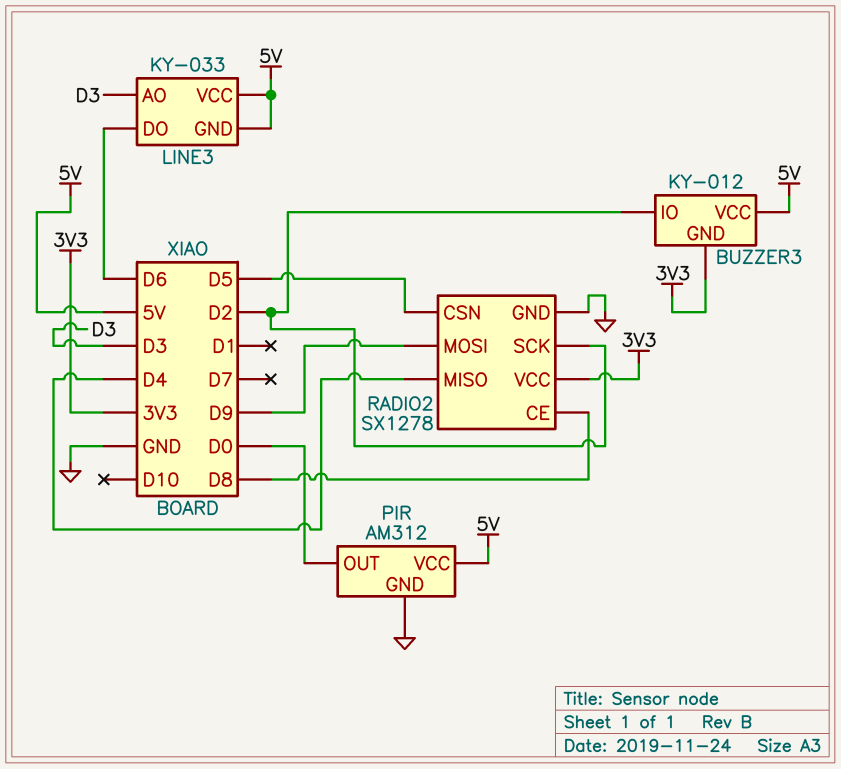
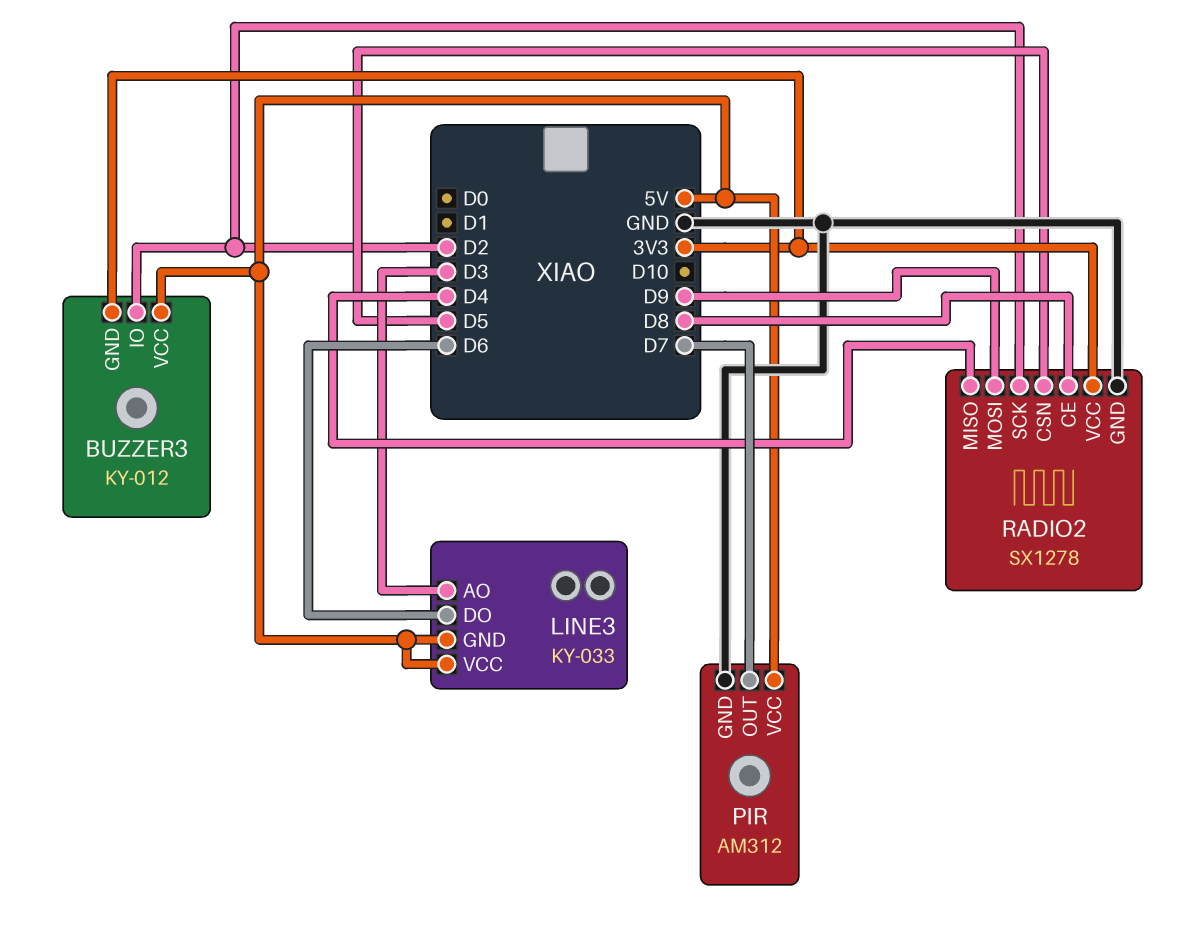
PIR pin OUT: D0 -> D7

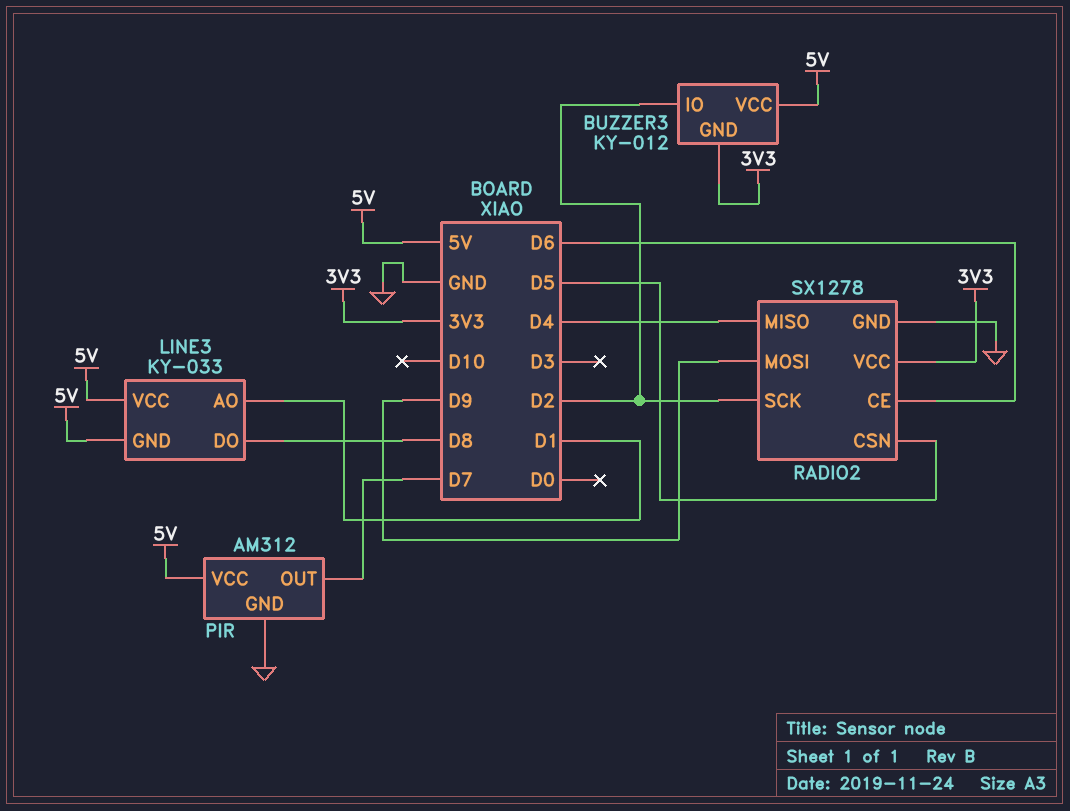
LINE3 pin AO: D3 -> D1
LINE3 pin DO: D6 -> D8
RADIO2 pin CE: D8 -> D6

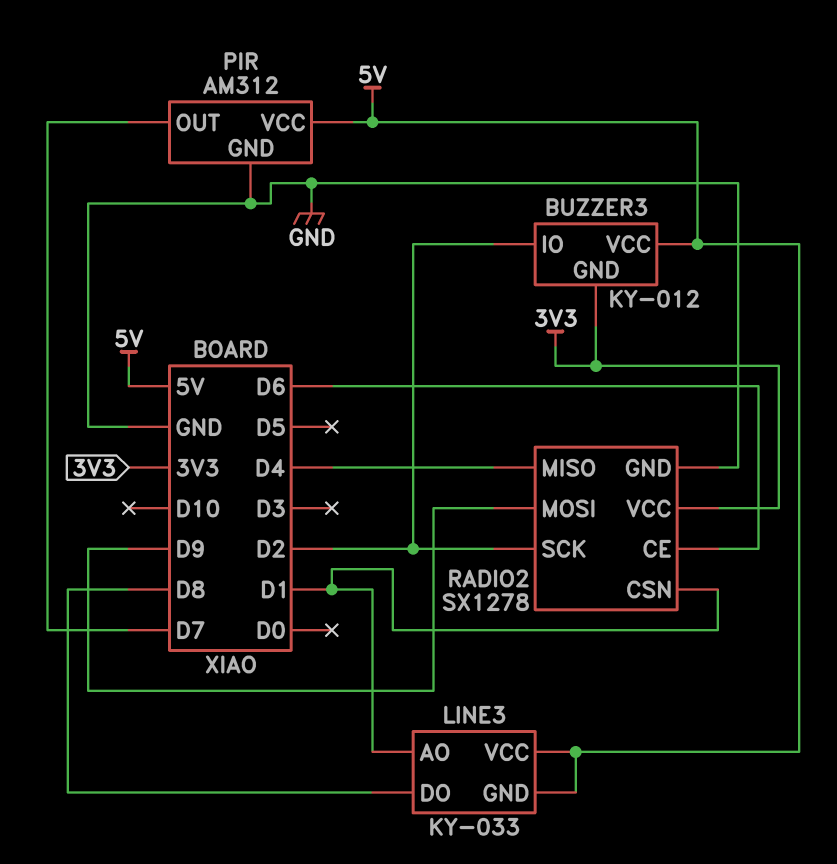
RADIO2 pin CSN: D5 -> D1

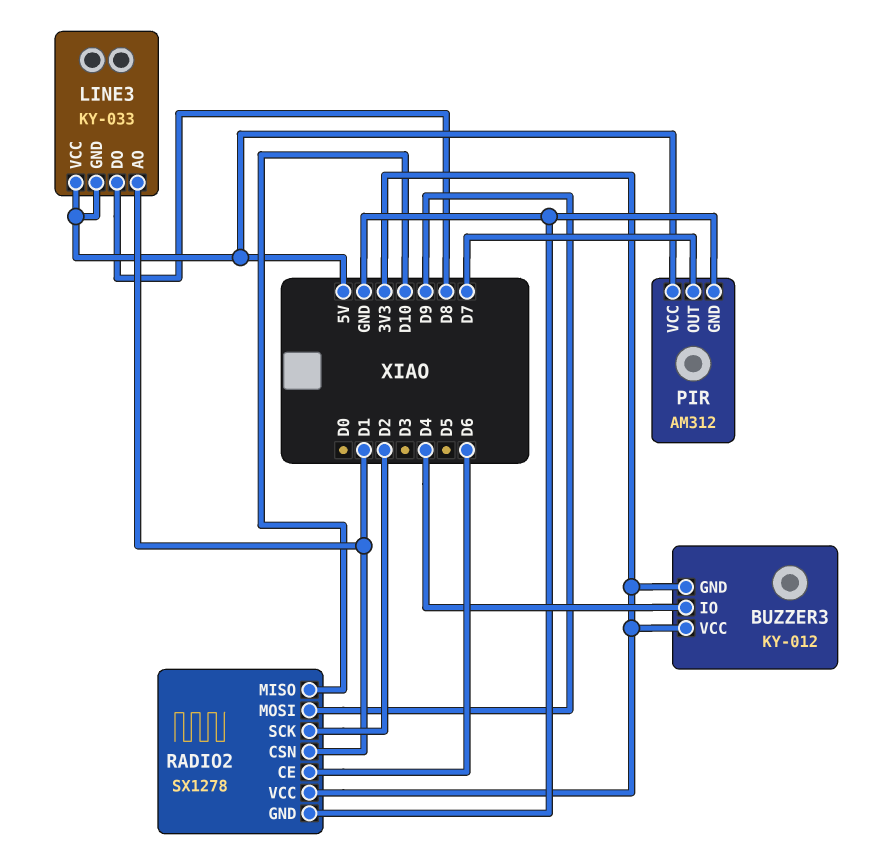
BUZZER3 pin IO: D2 -> D4
BUZZER3 pin VCC: 5V -> 3V3
RADIO2 pin MISO: D4 -> D10

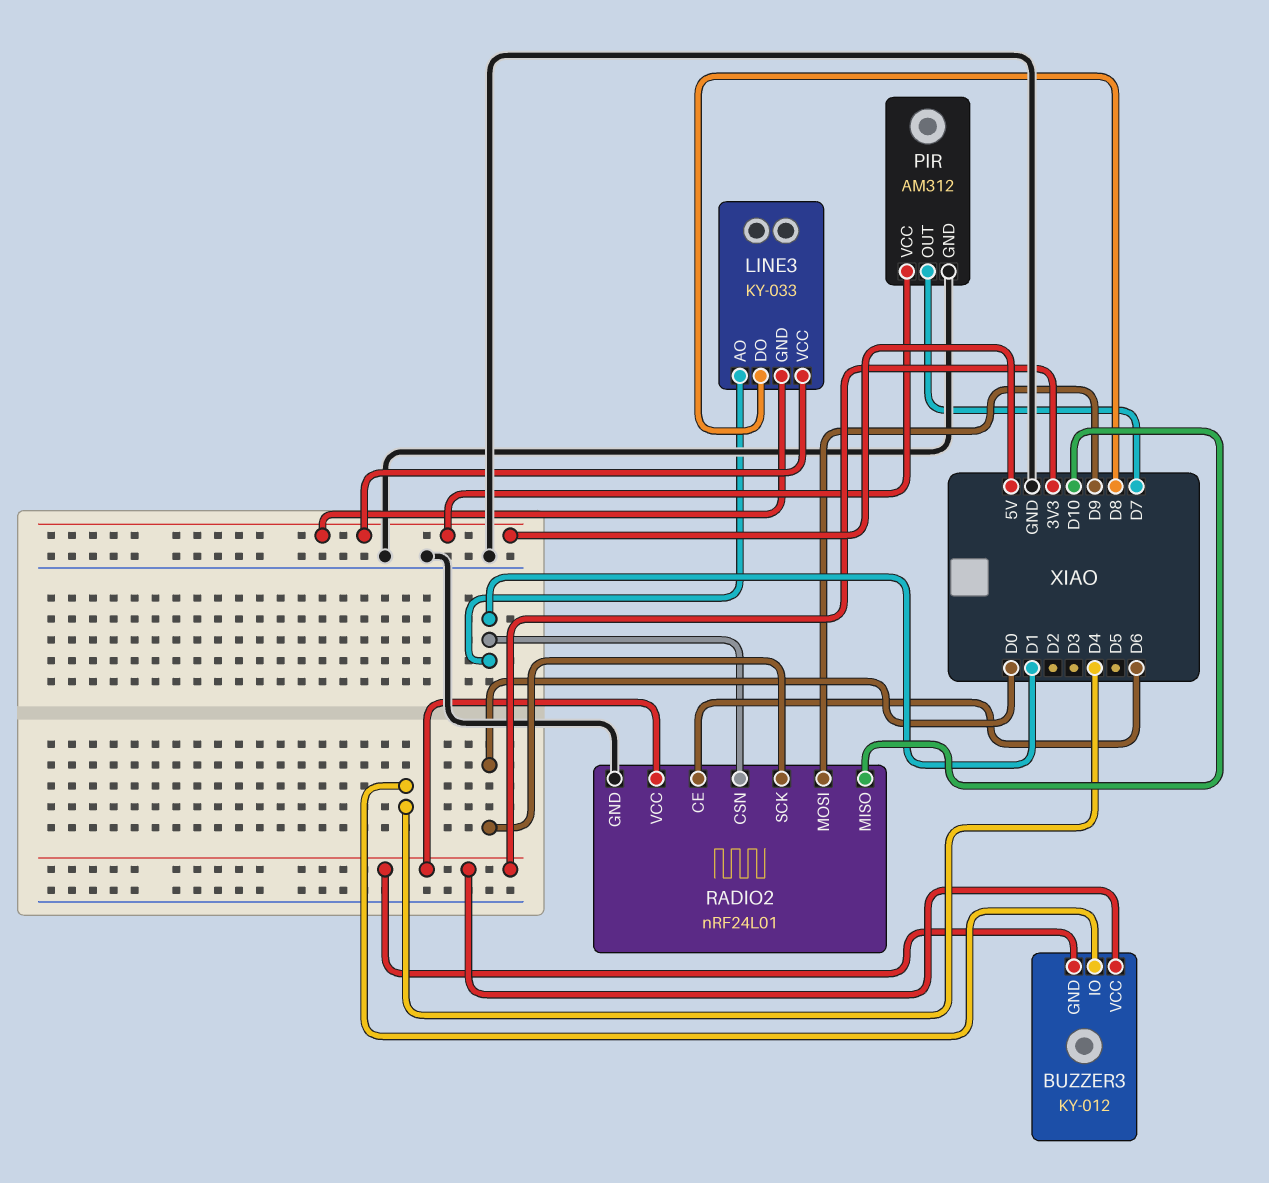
RADIO2: SX1278 -> nRF24L01
RADIO2 pin SCK: D2 -> D0

